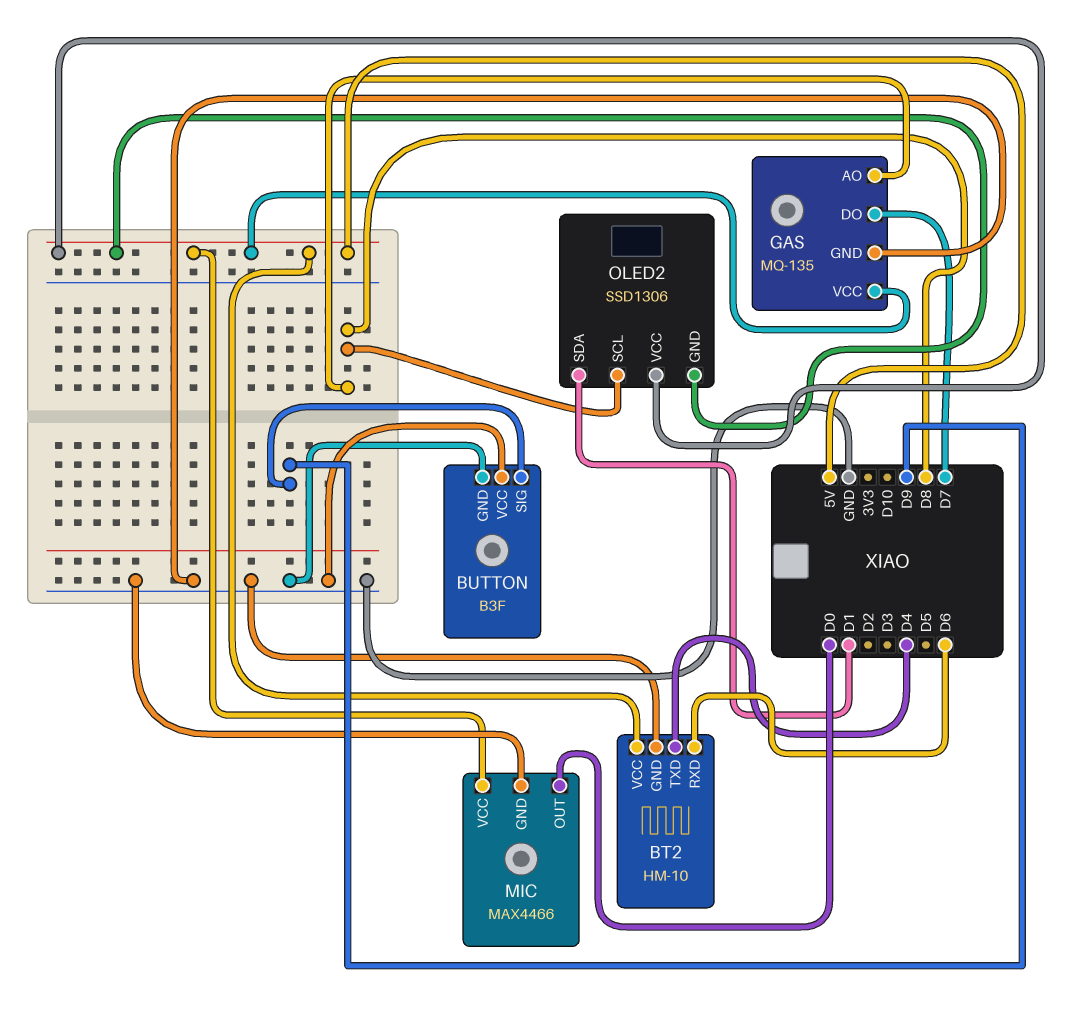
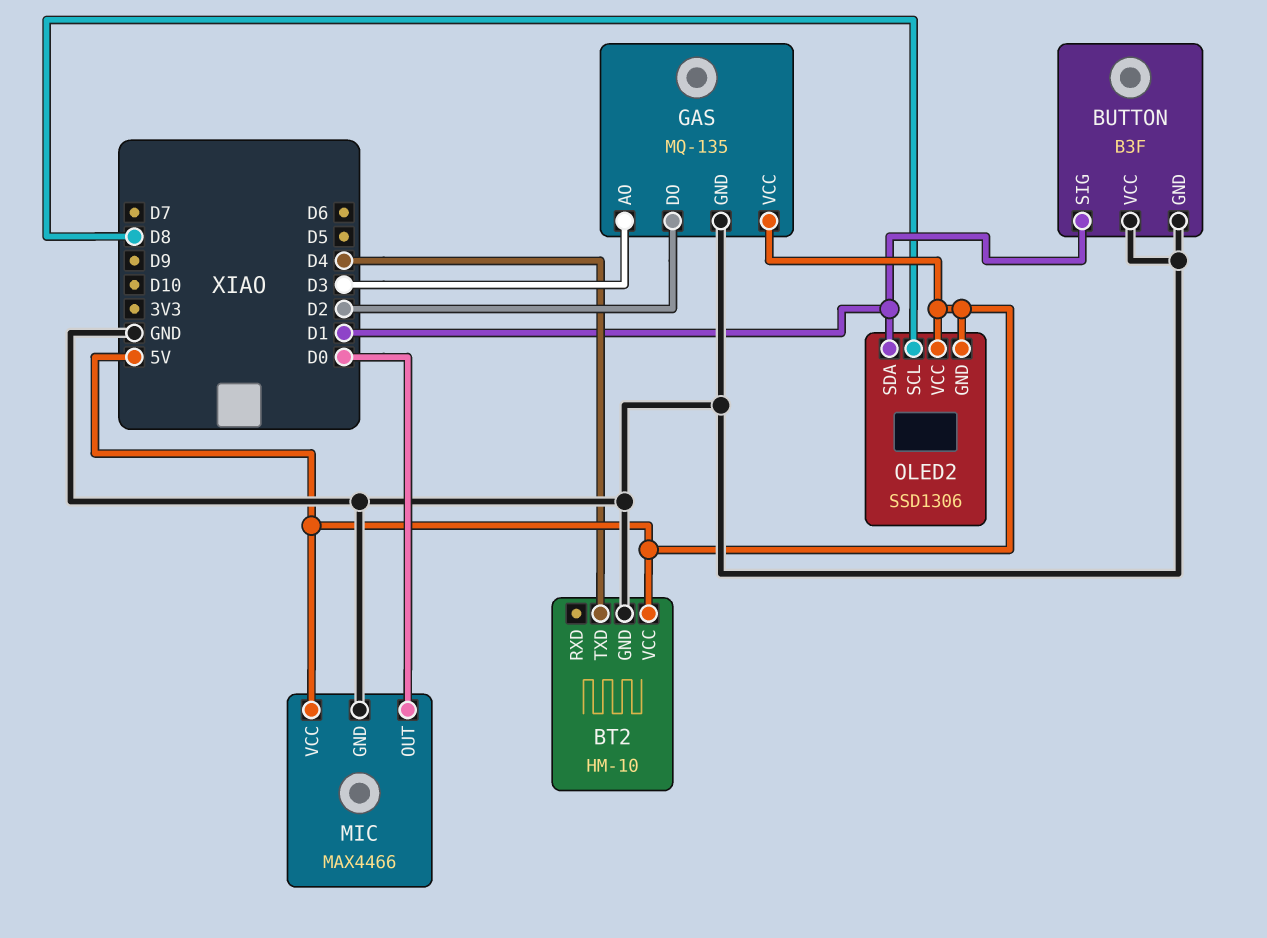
BT2 pin RXD: D6 -> none
BUTTON pin SIG: D9 -> D1
GAS pin AO: D8 -> D3
GAS pin DO: D7 -> D2

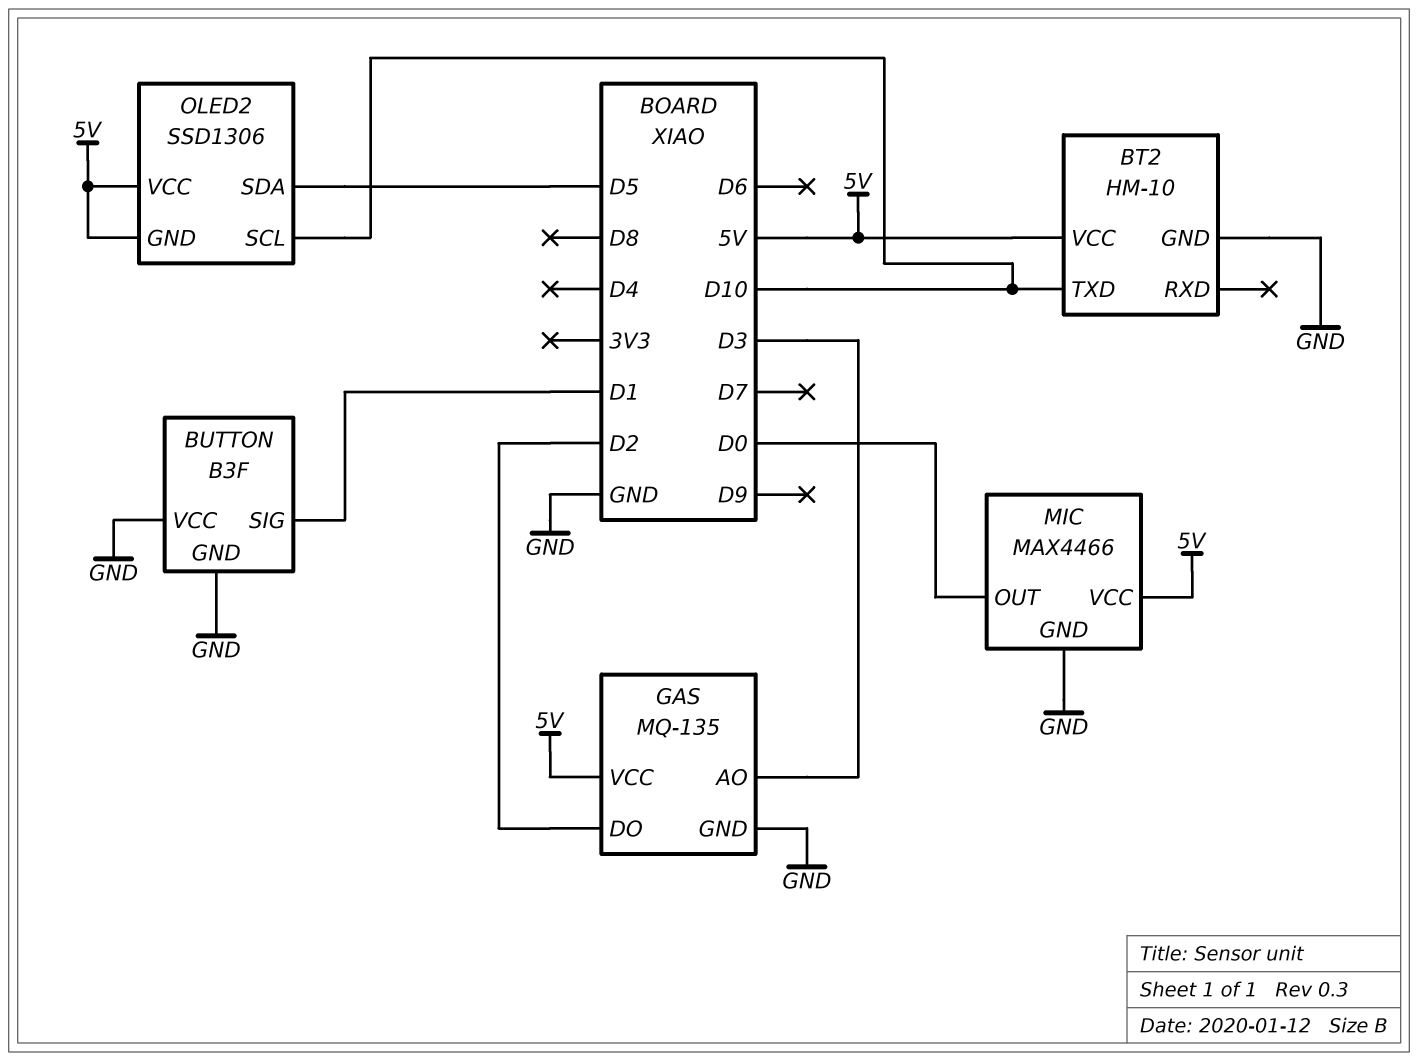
BT2 pin TXD: D4 -> D10
OLED2 pin SCL: D8 -> D10
OLED2 pin SDA: D1 -> D5

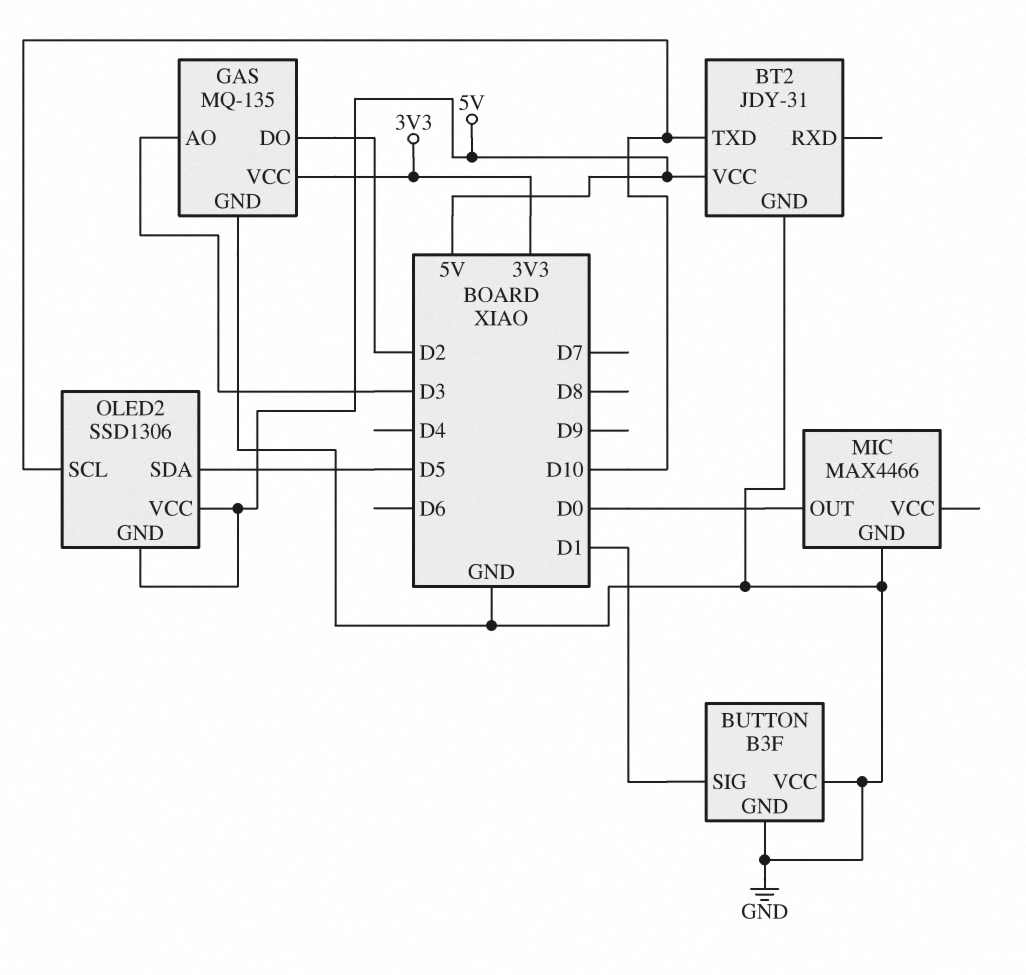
BT2: HM-10 -> JDY-31
GAS pin VCC: 5V -> 3V3
MIC pin VCC: 5V -> none

